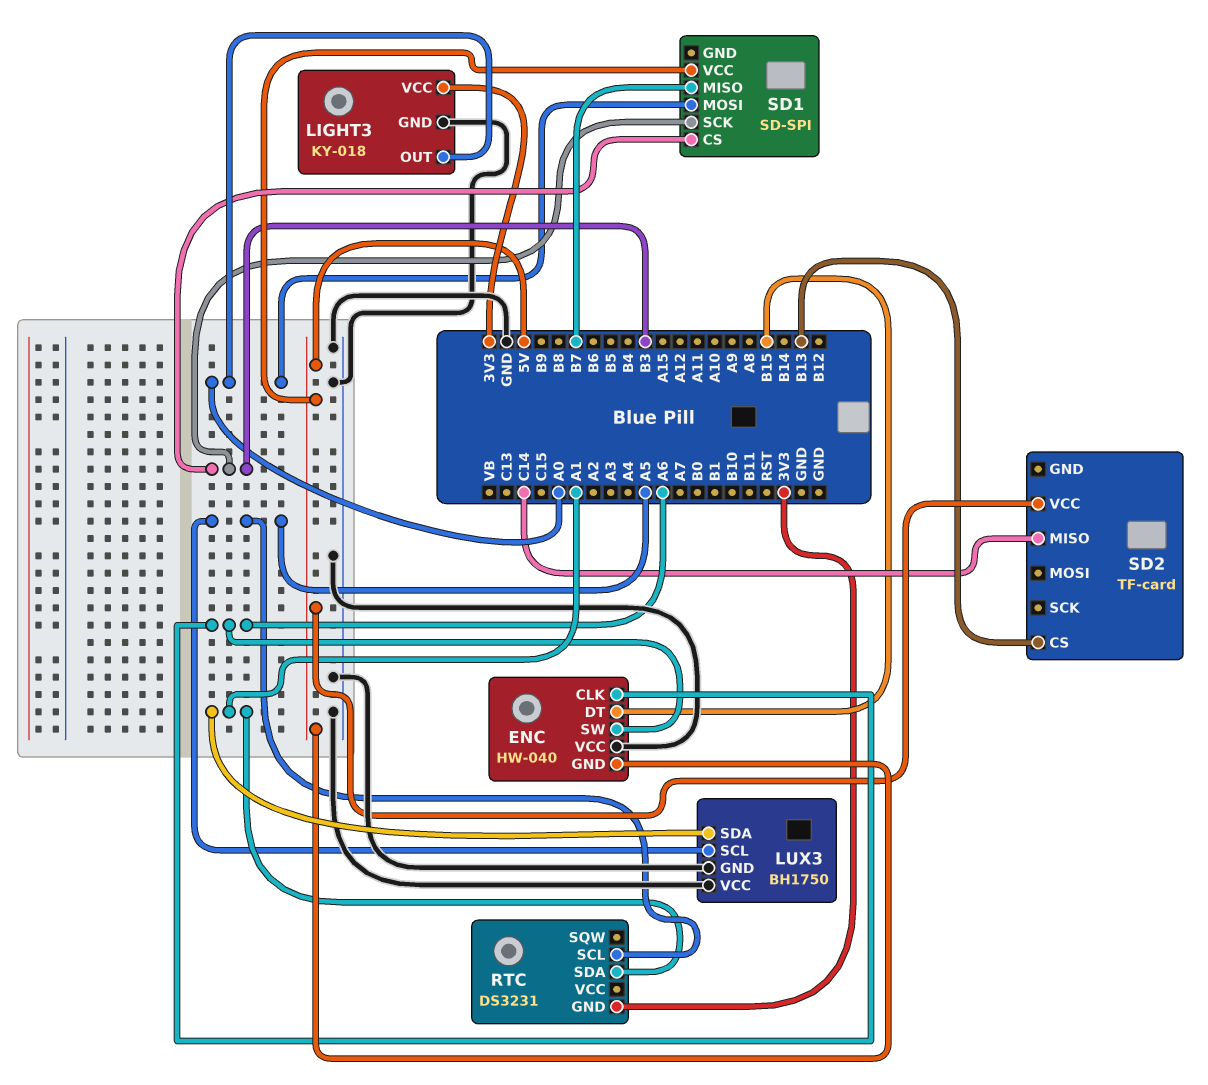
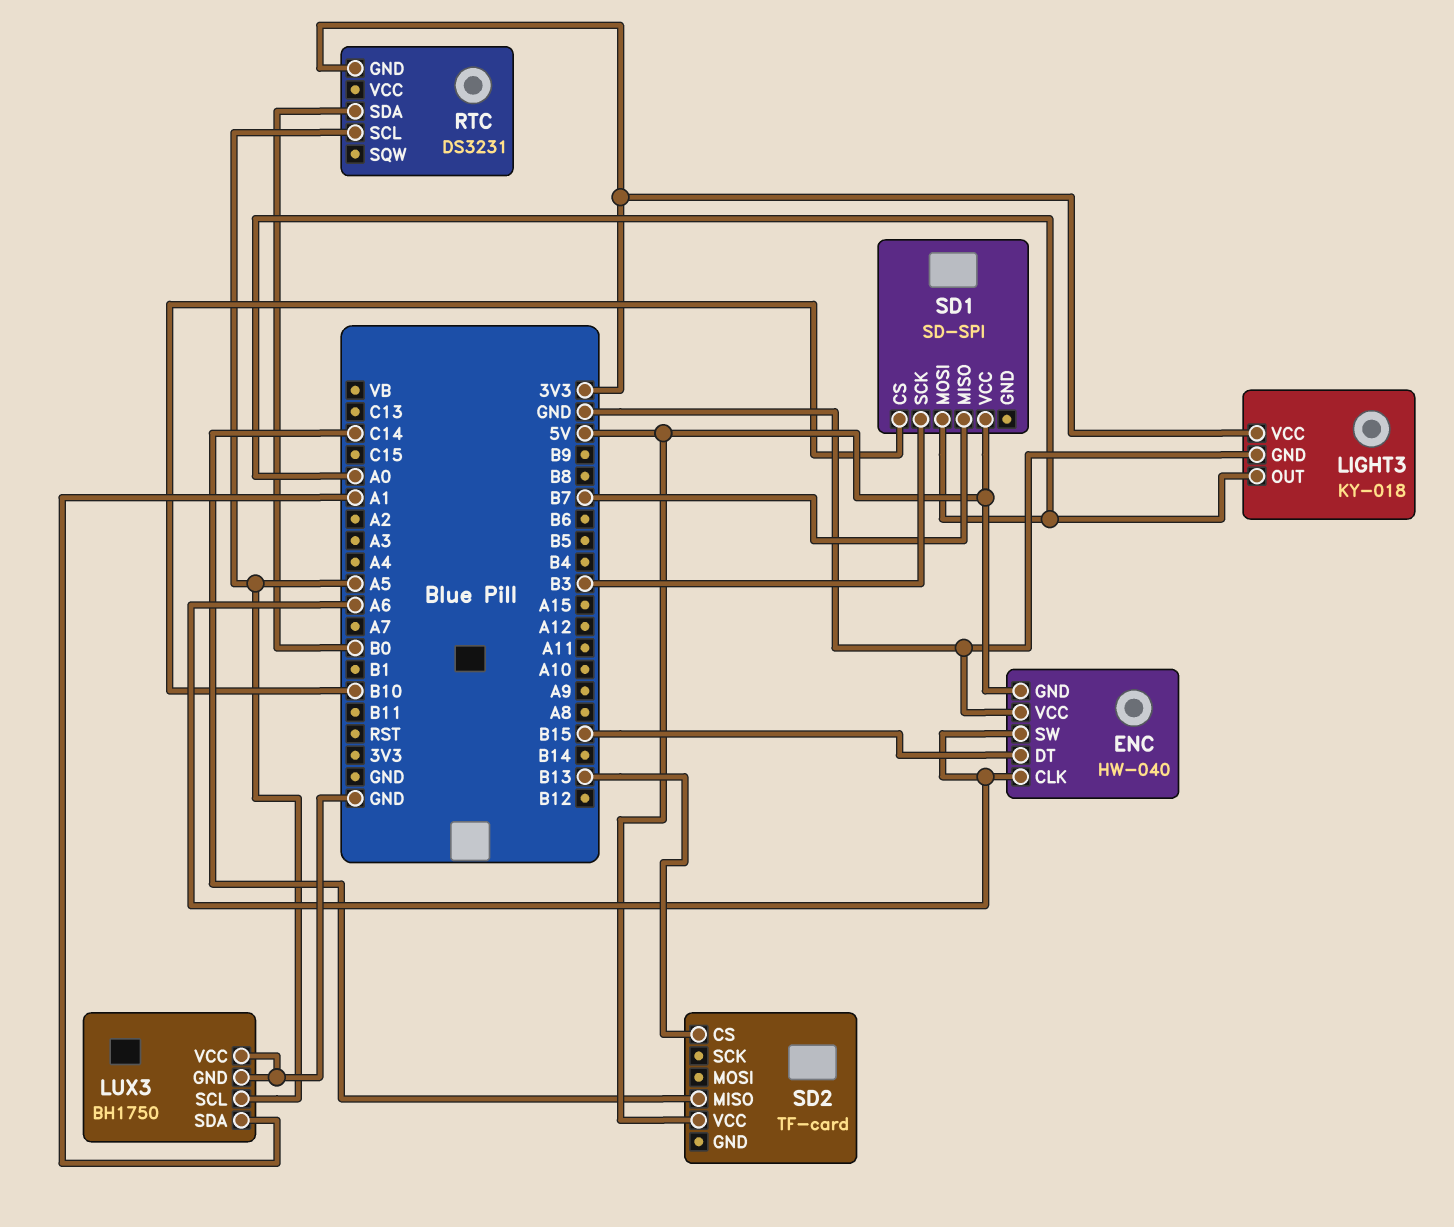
RTC pin SDA: A1 -> B0
SD1 pin CS: B3 -> B10

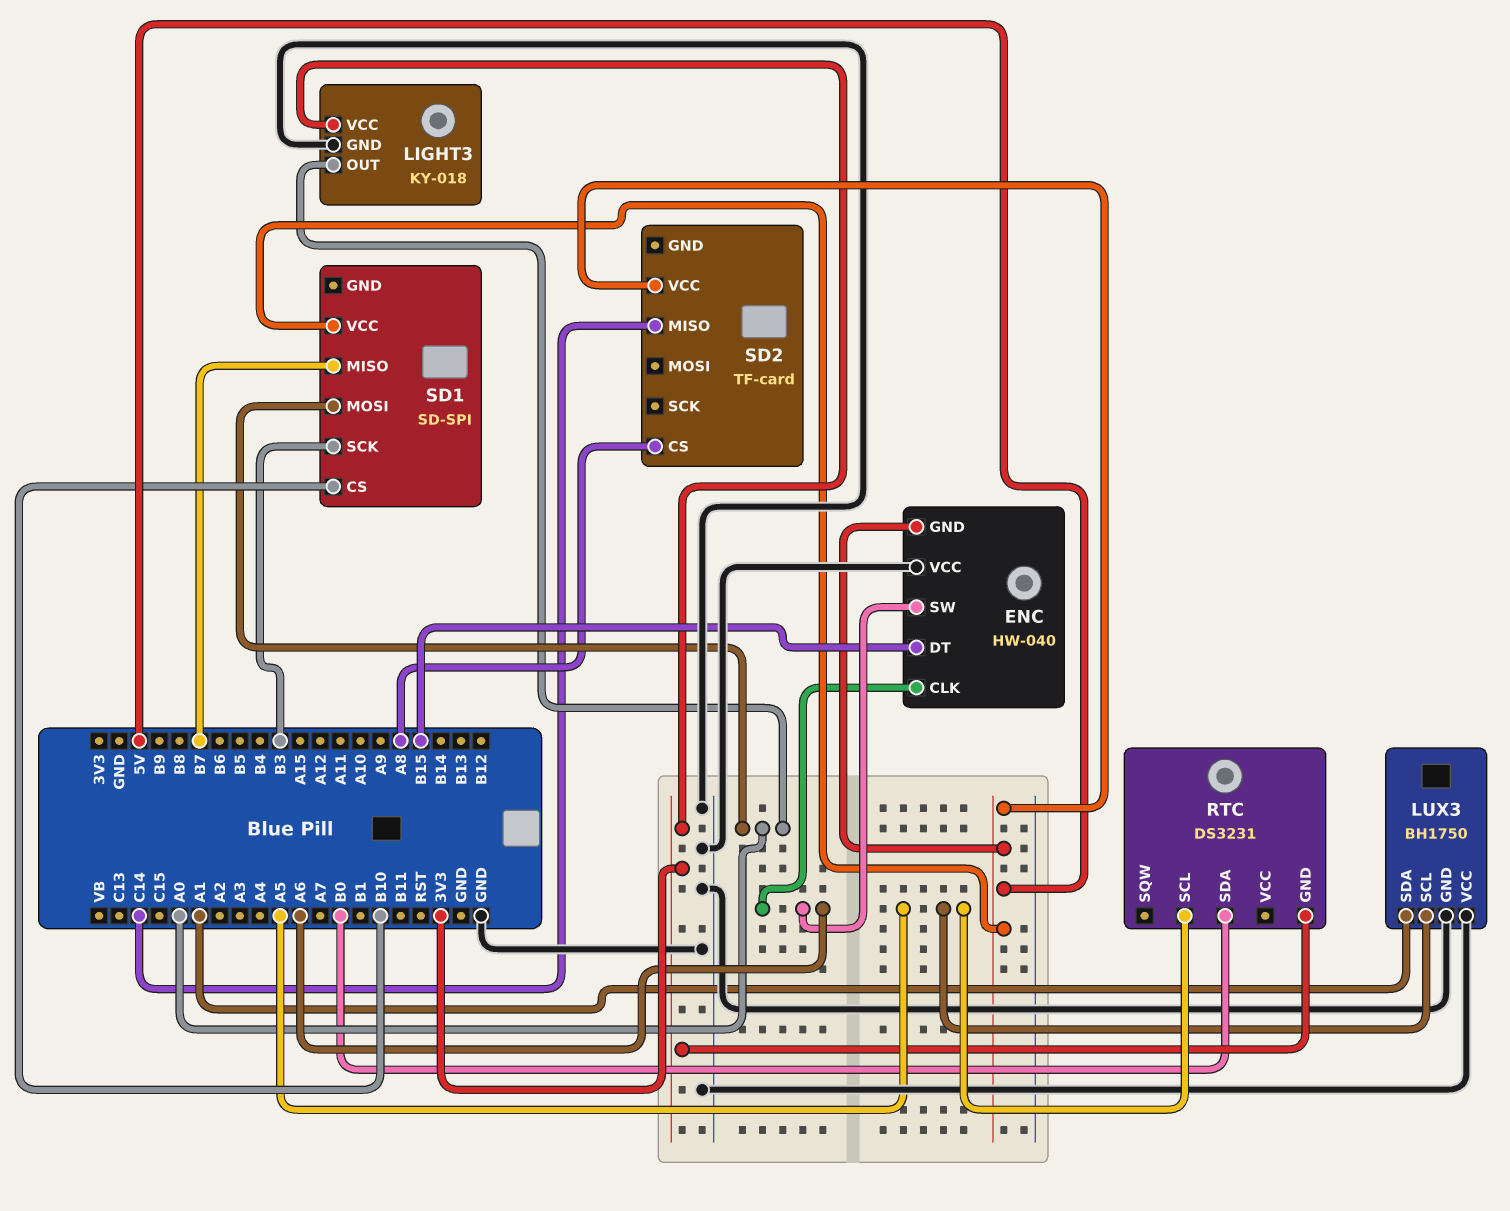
SD2 pin CS: B13 -> A8

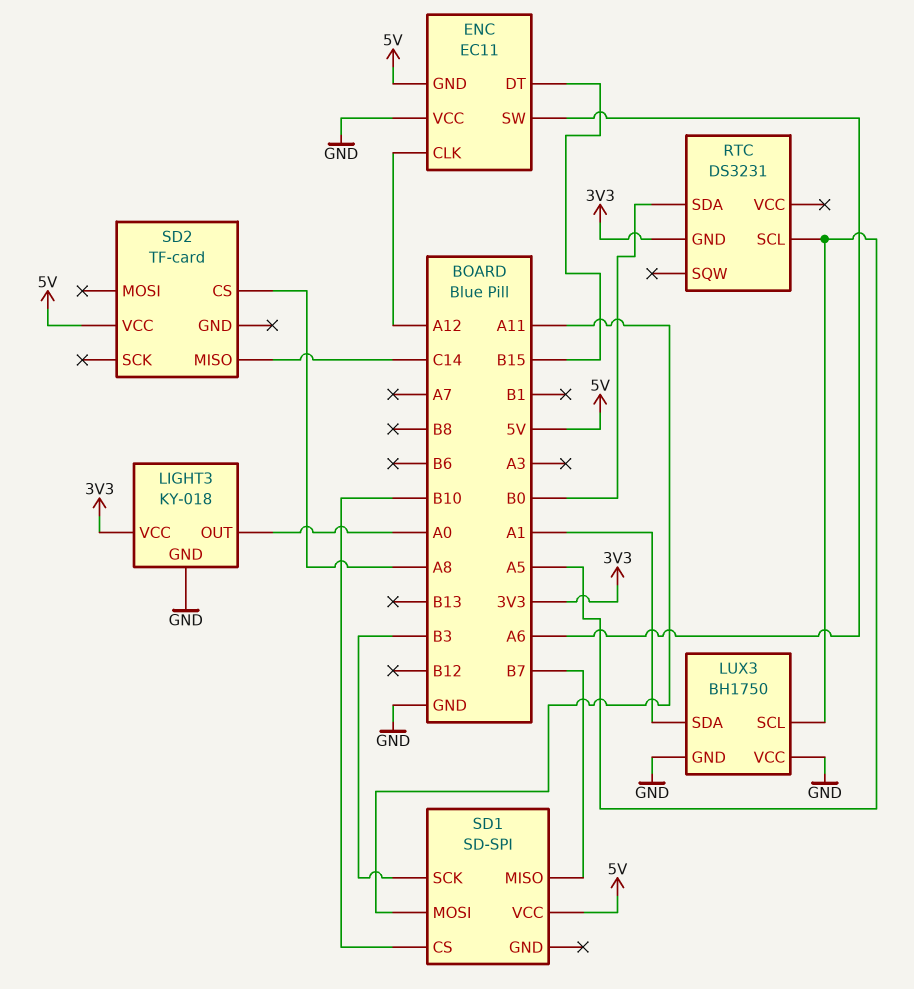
ENC: HW-040 -> EC11
ENC pin CLK: A6 -> A12
SD1 pin MOSI: A0 -> A11

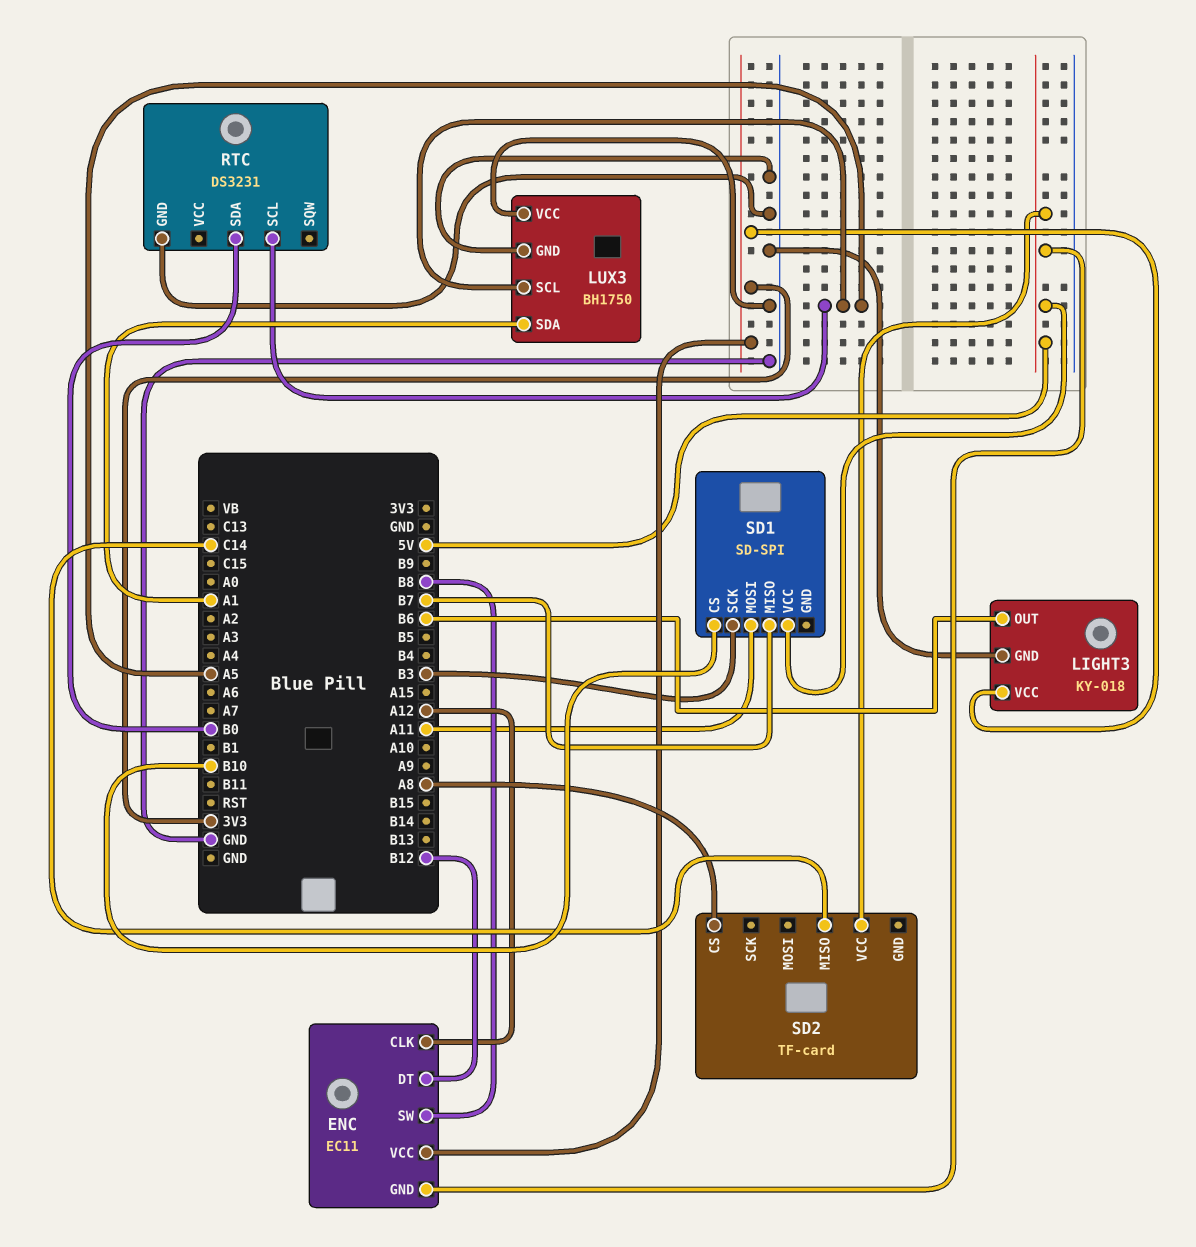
ENC pin DT: B15 -> B12
ENC pin SW: A6 -> B8
ENC pin VCC: GND -> 3V3
LIGHT3 pin OUT: A0 -> B6
RTC pin GND: 3V3 -> GND

